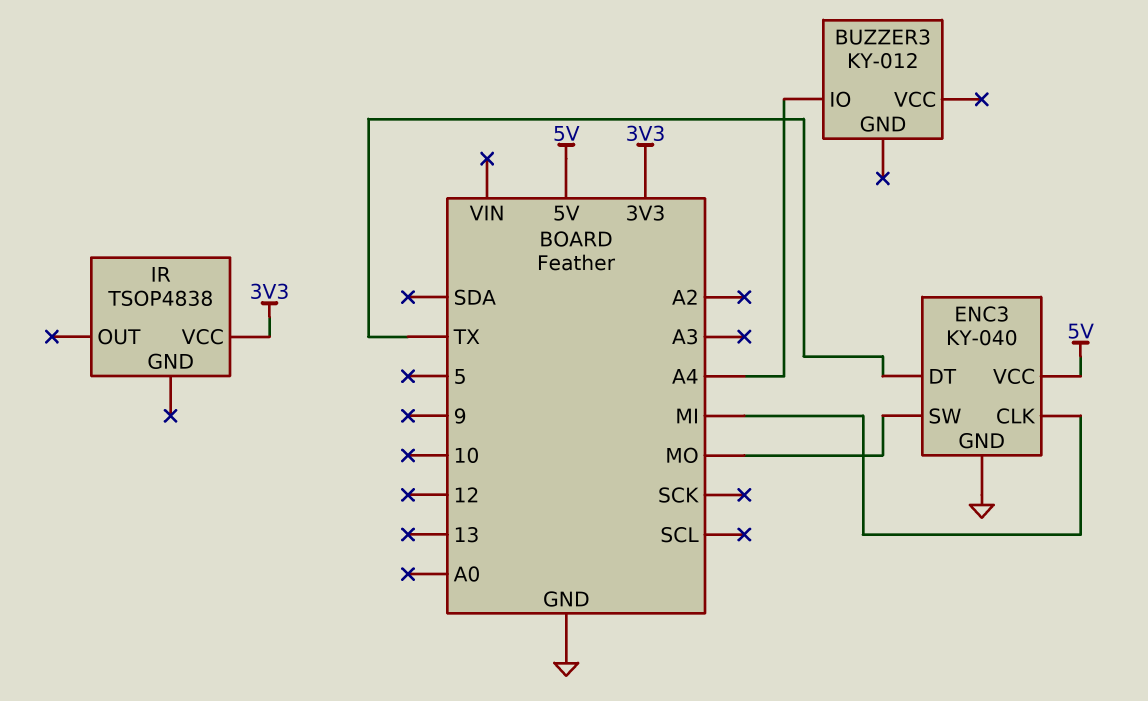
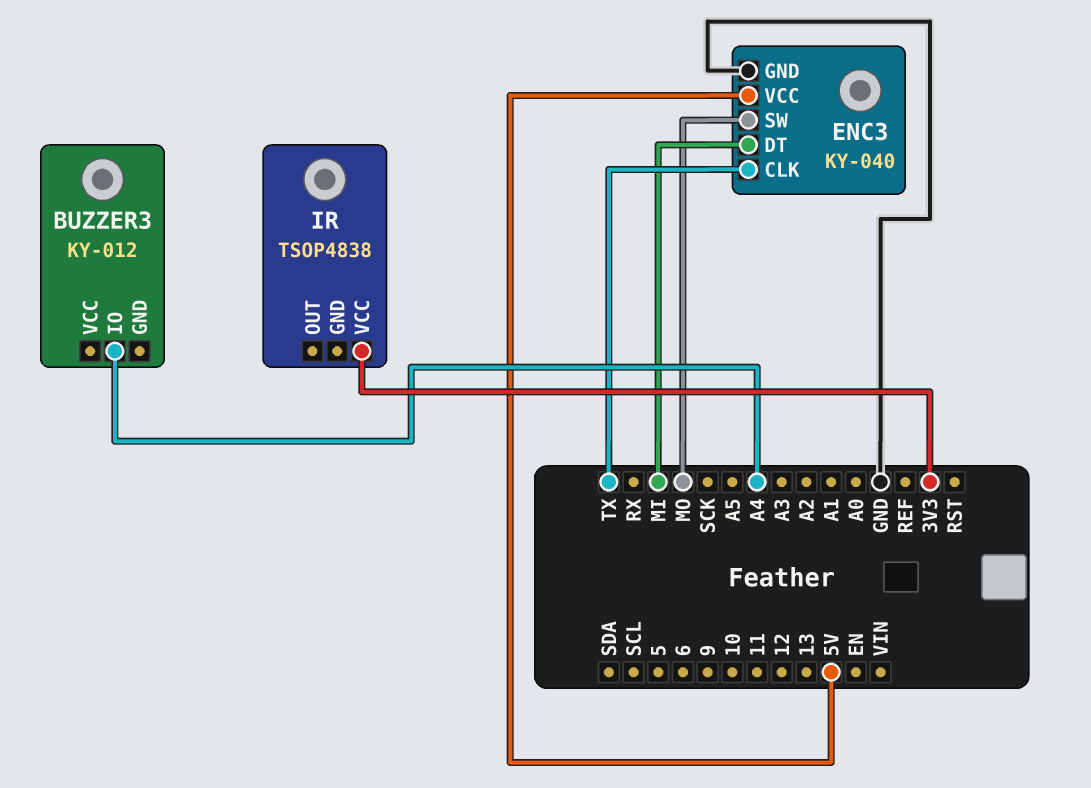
ENC3 pin CLK: MI -> TX
ENC3 pin DT: TX -> MI

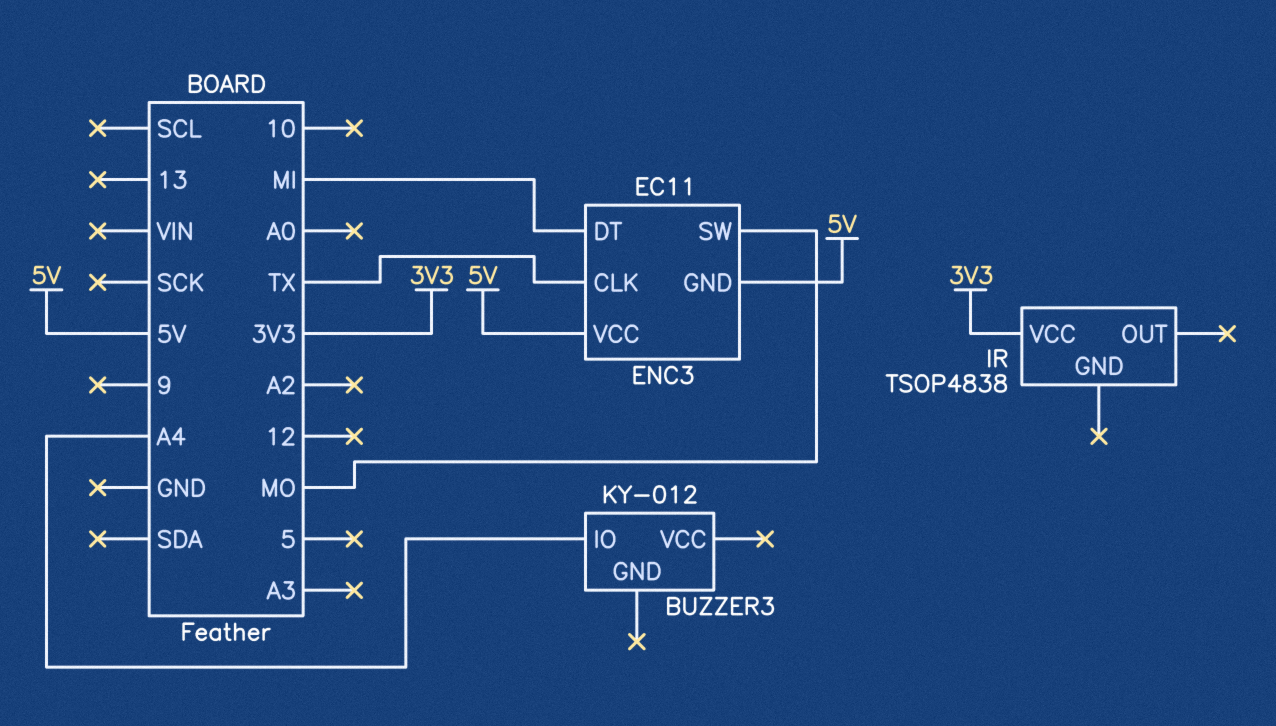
ENC3: KY-040 -> EC11
ENC3 pin GND: GND -> 5V

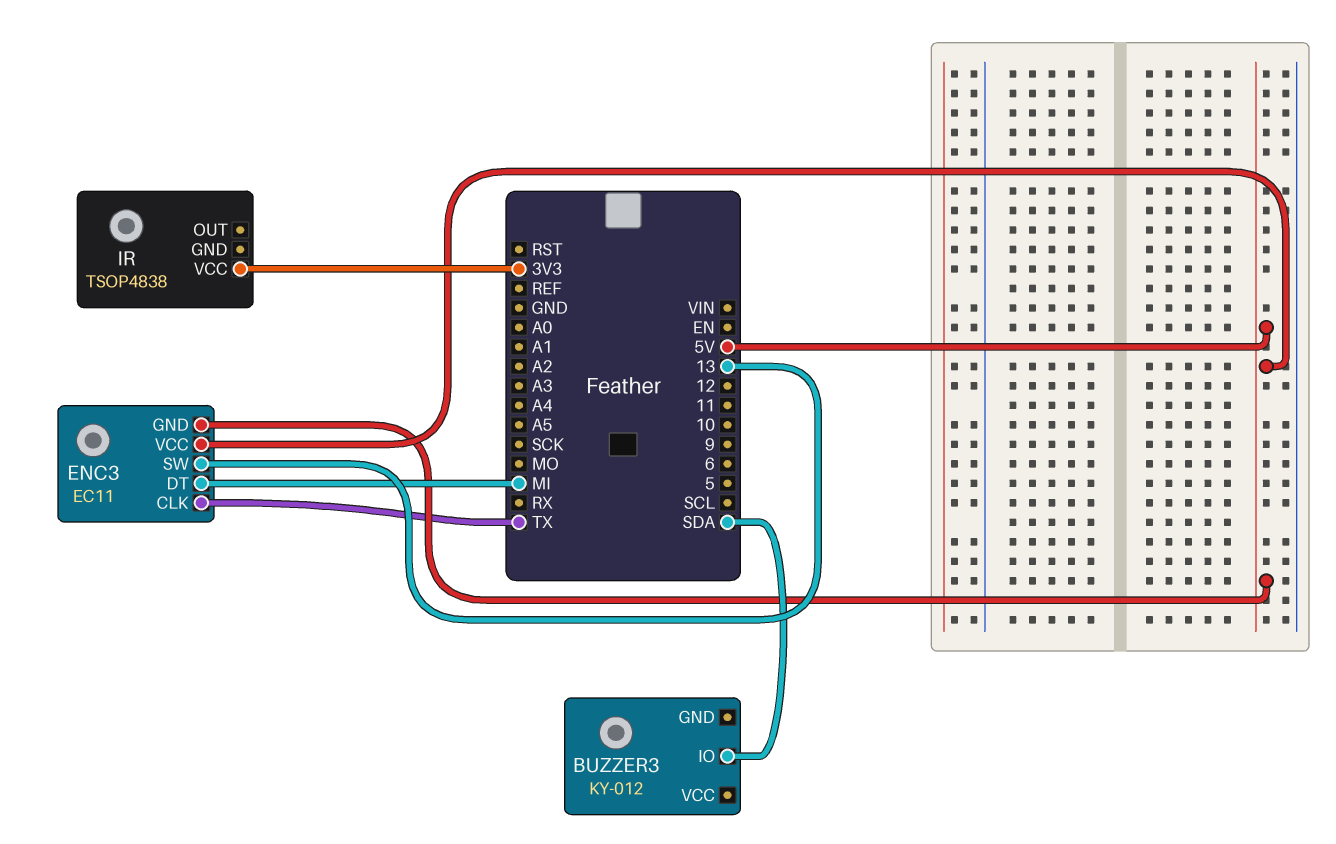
BUZZER3 pin IO: A4 -> SDA
ENC3 pin SW: MO -> 13

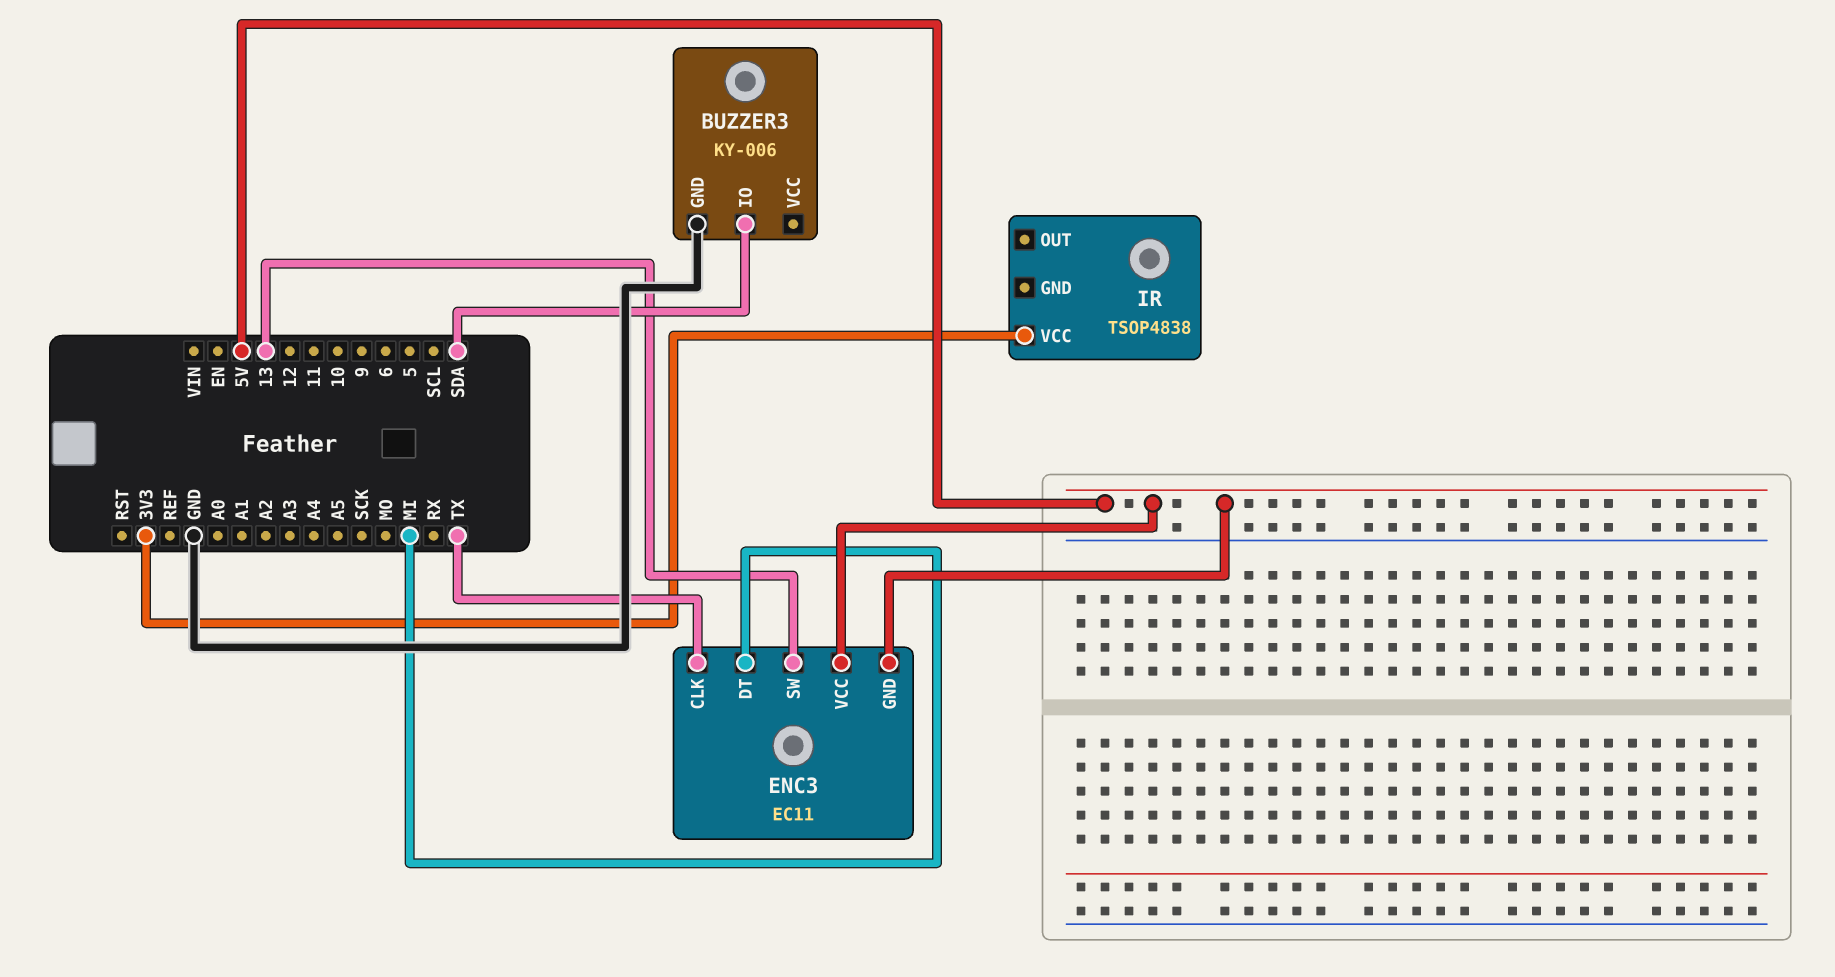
BUZZER3: KY-012 -> KY-006
BUZZER3 pin GND: none -> GND

